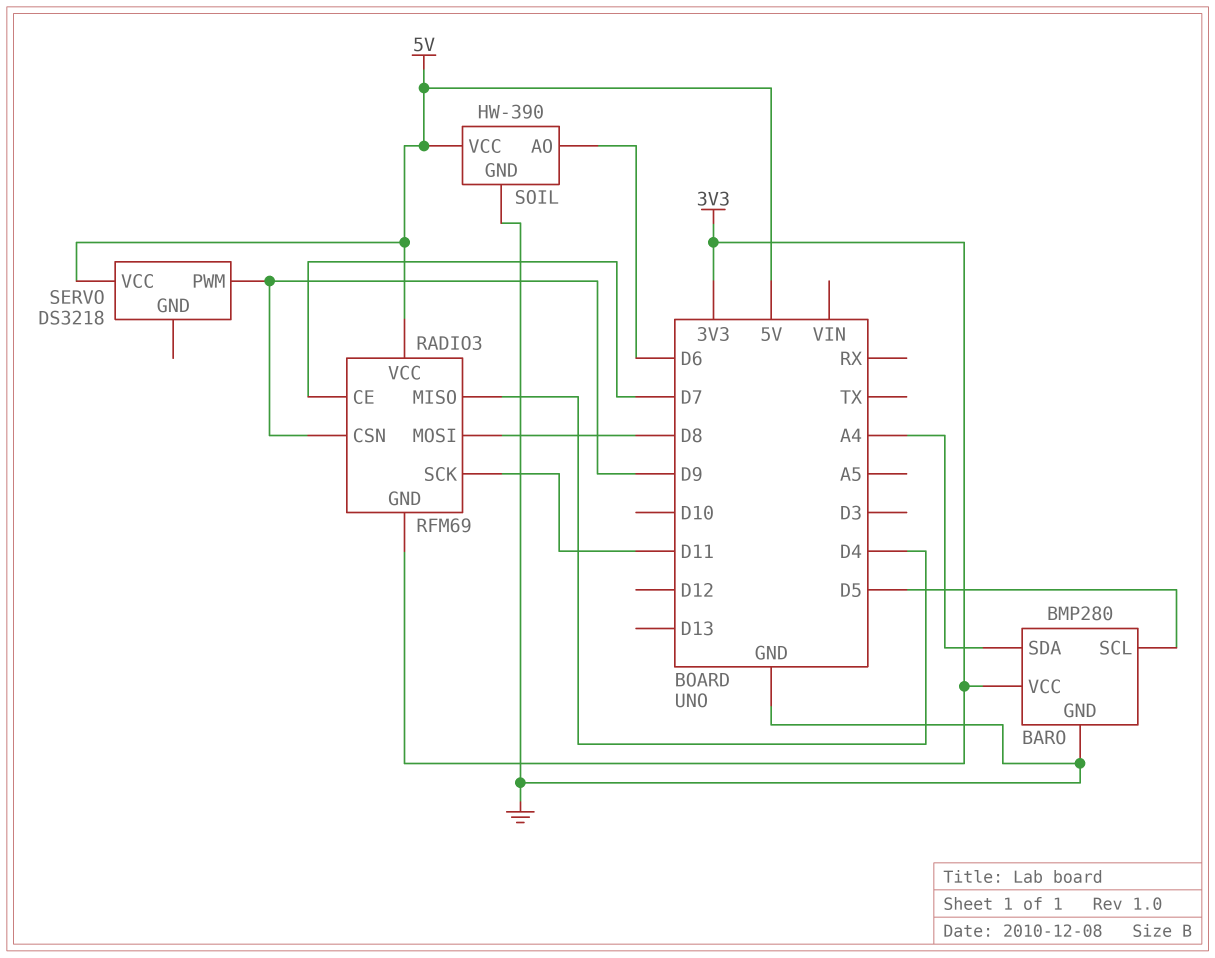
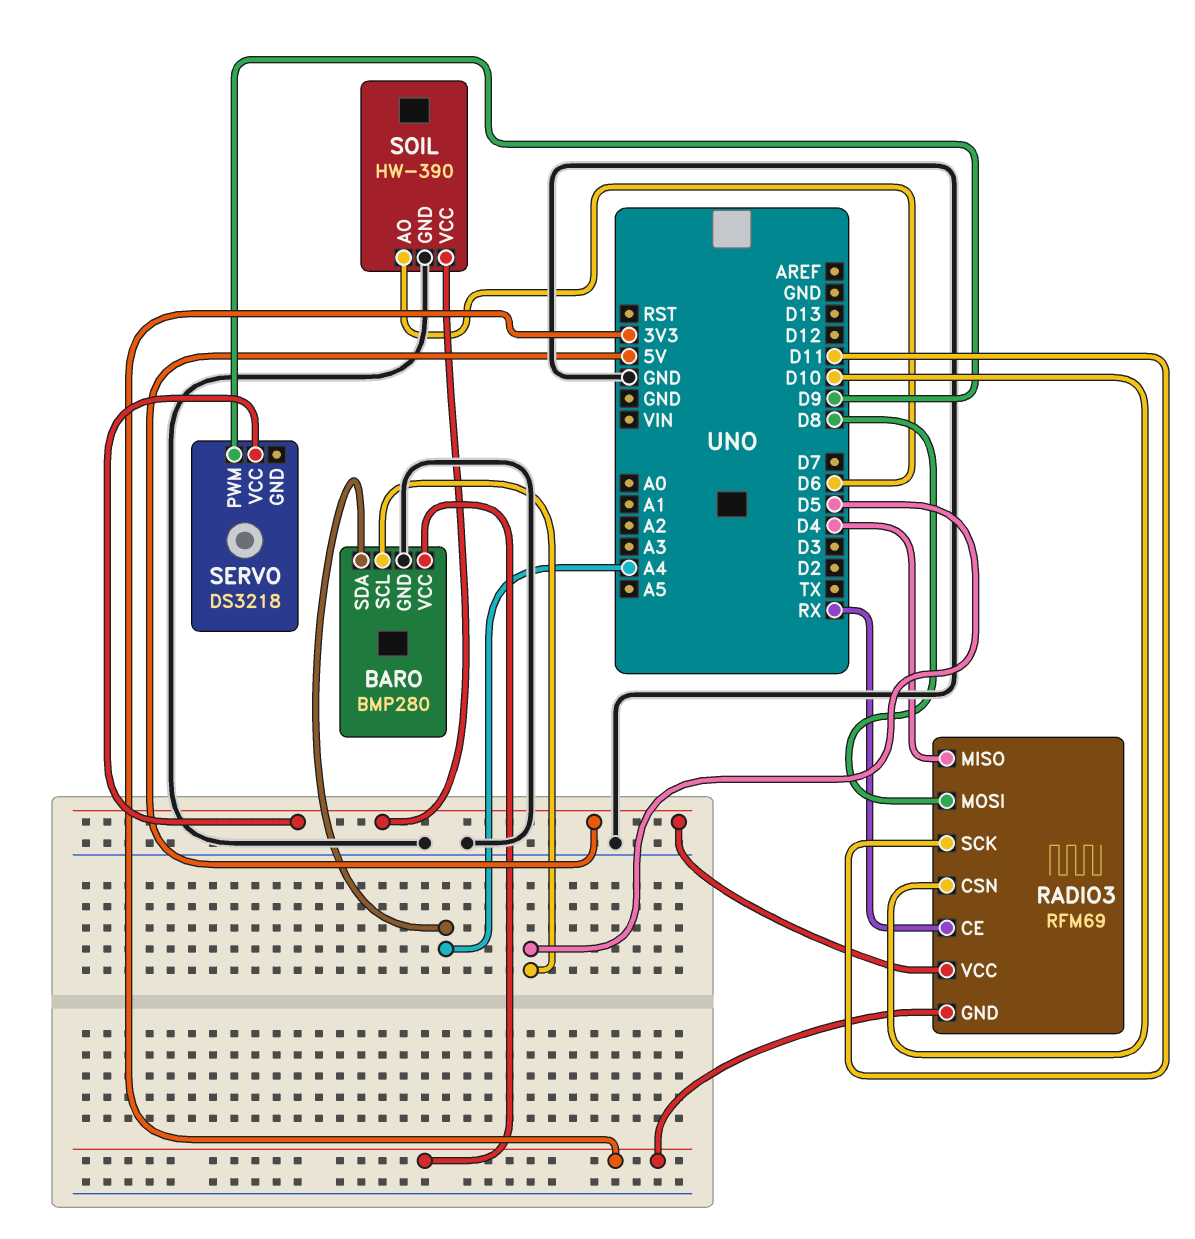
RADIO3 pin CE: D7 -> RX
RADIO3 pin CSN: D9 -> D10

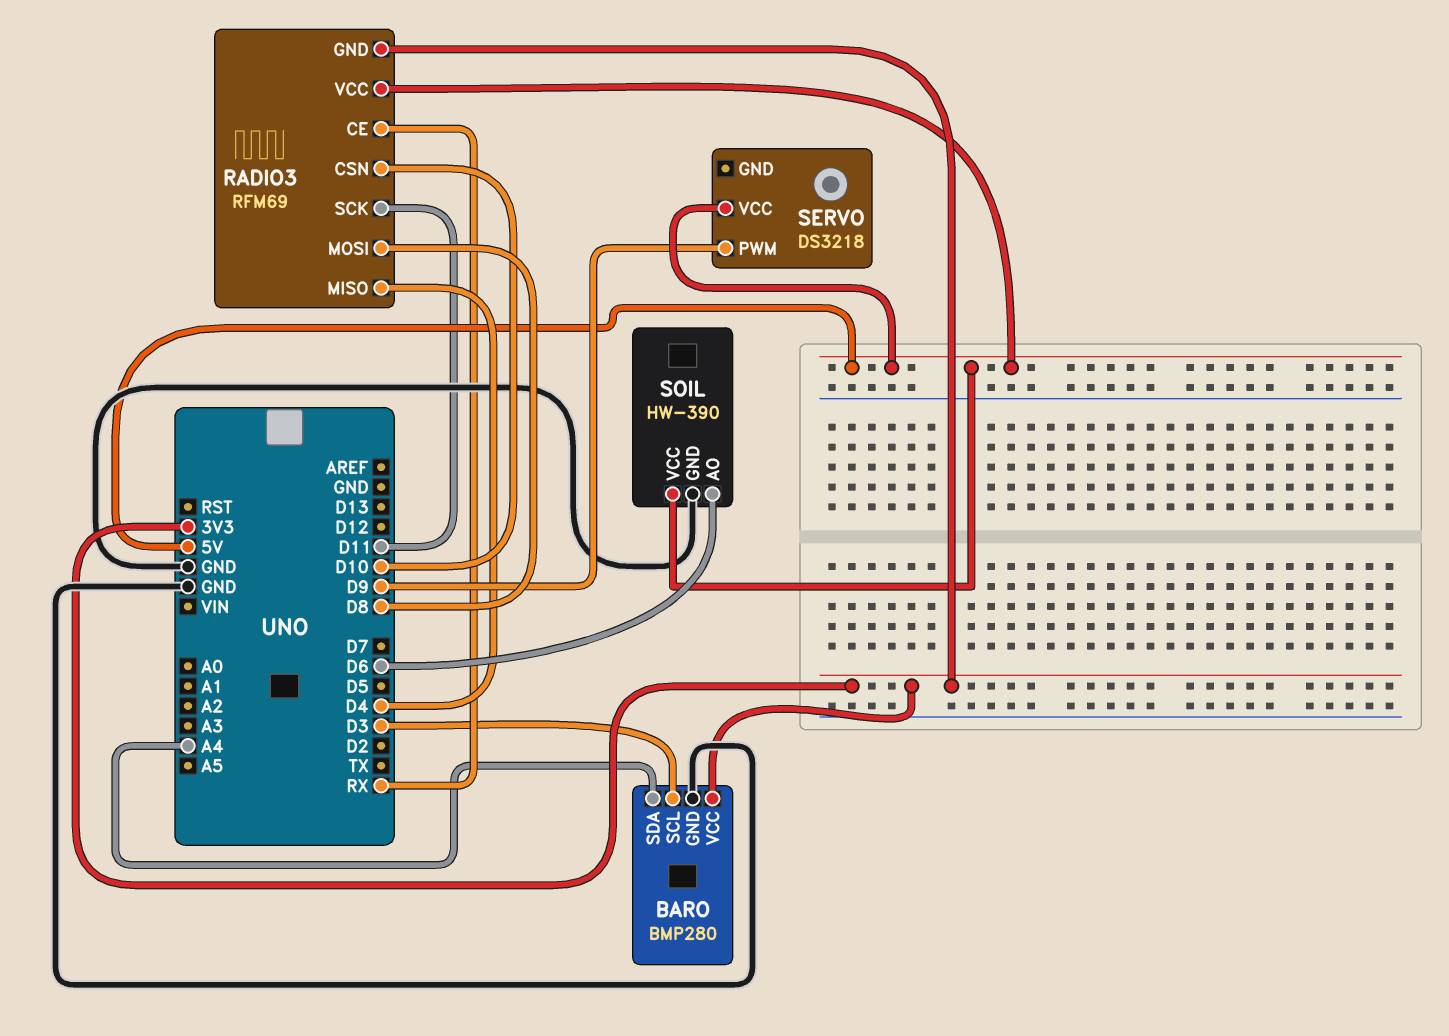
BARO pin SCL: D5 -> D3

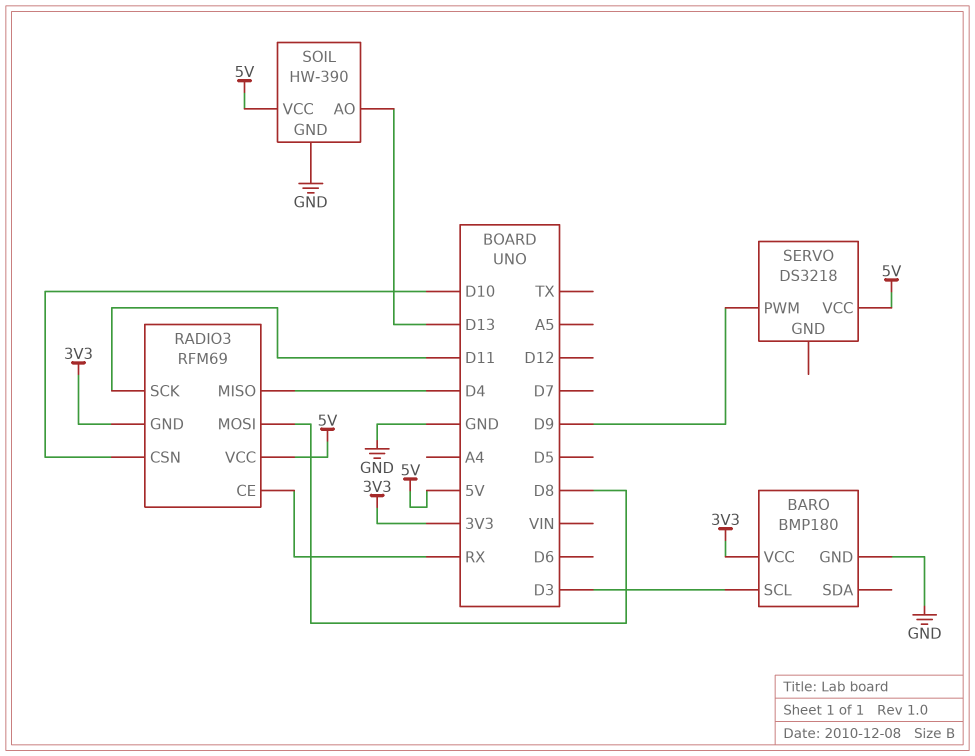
BARO: BMP280 -> BMP180
BARO pin SDA: A4 -> none
SOIL pin AO: D6 -> D13

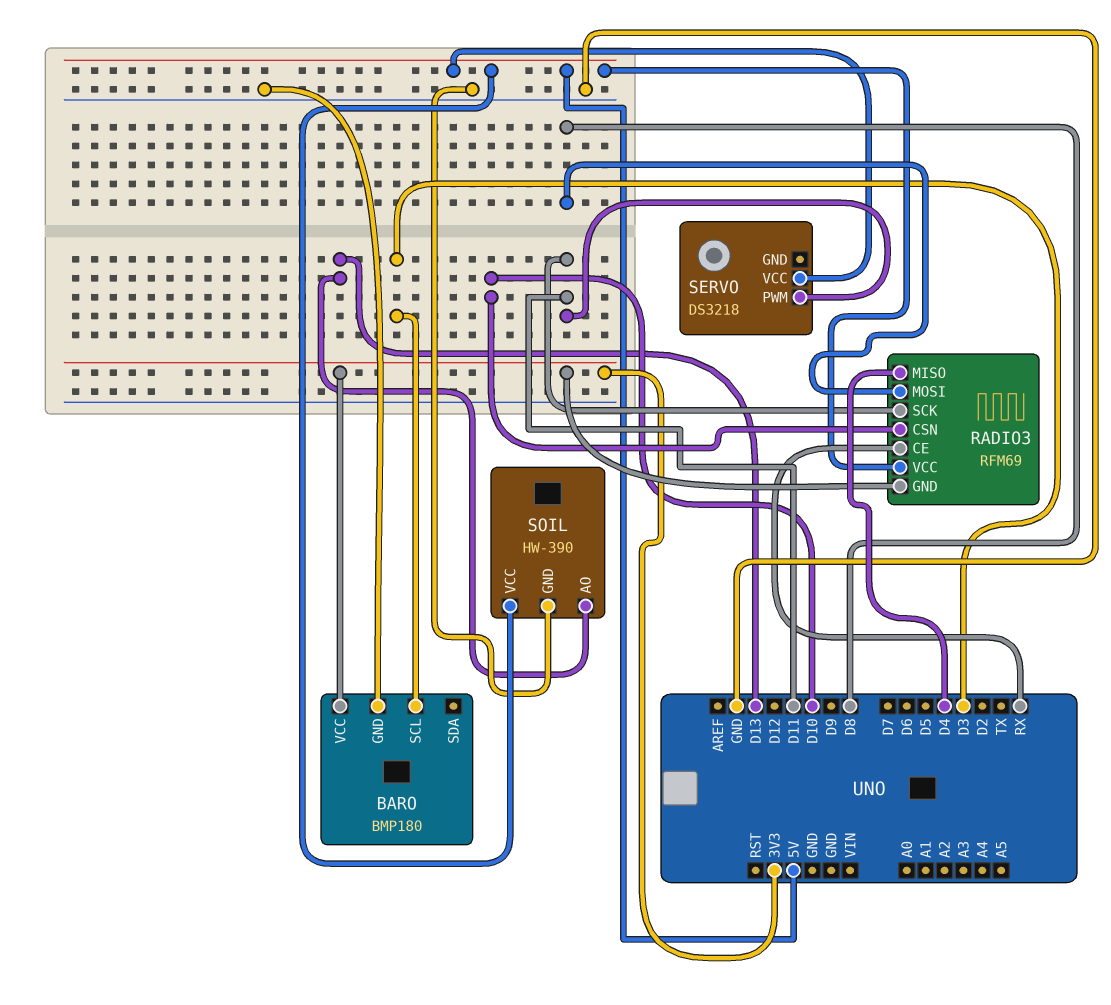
SERVO pin PWM: D9 -> D11

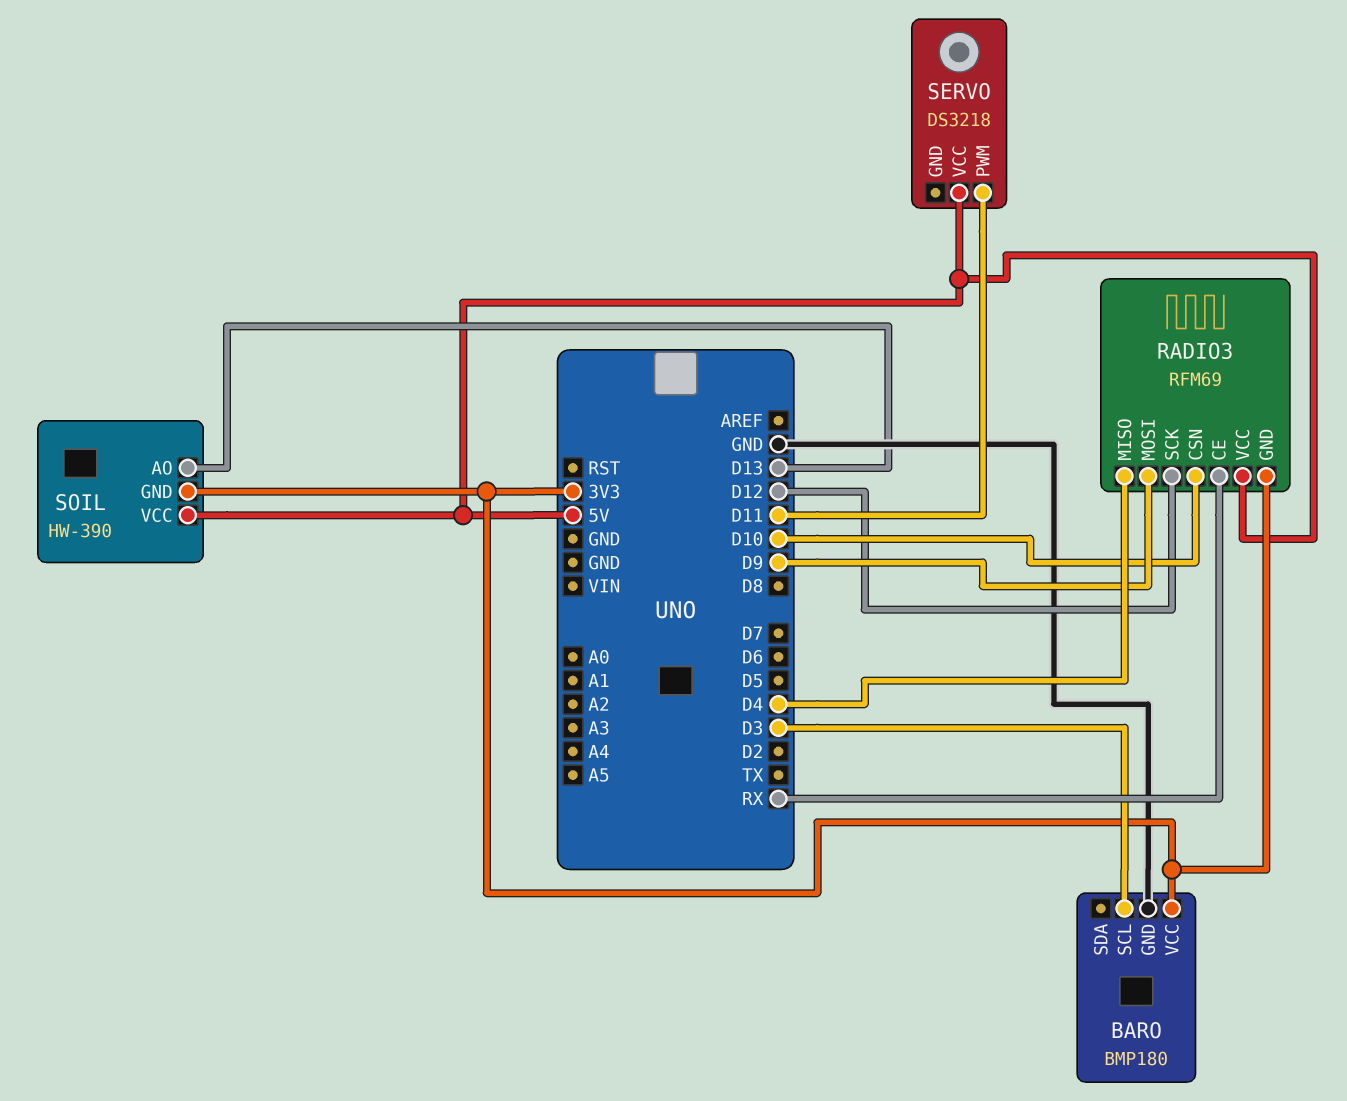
RADIO3 pin MOSI: D8 -> D9
RADIO3 pin SCK: D11 -> D12
SOIL pin GND: GND -> 3V3

